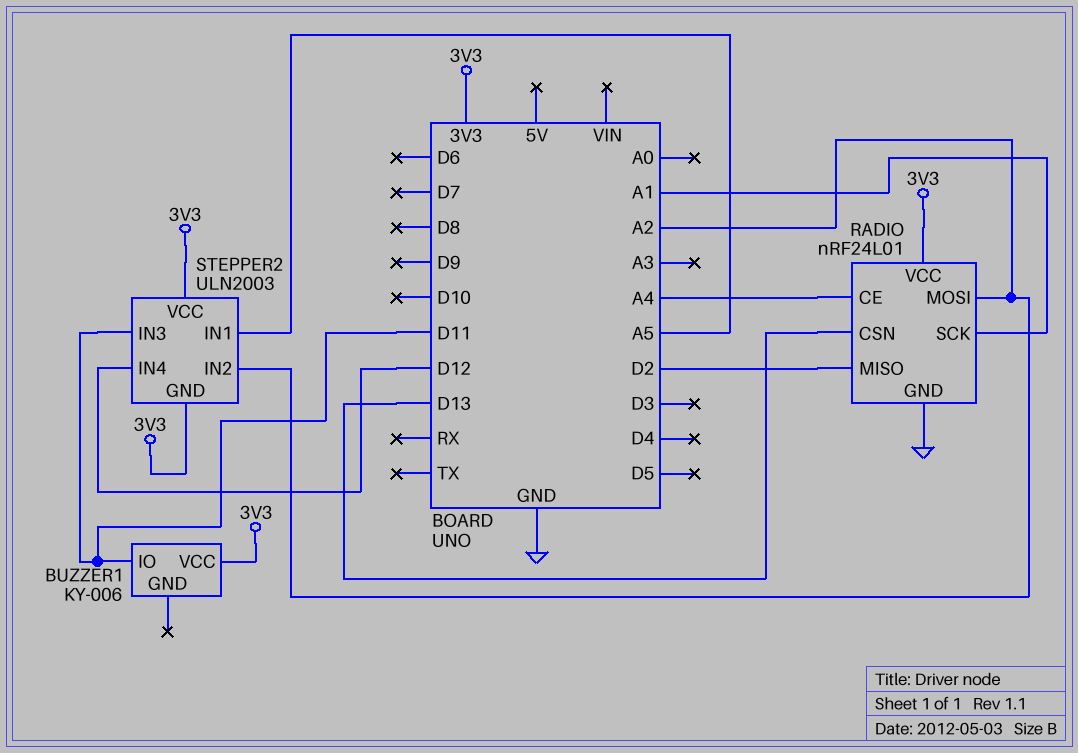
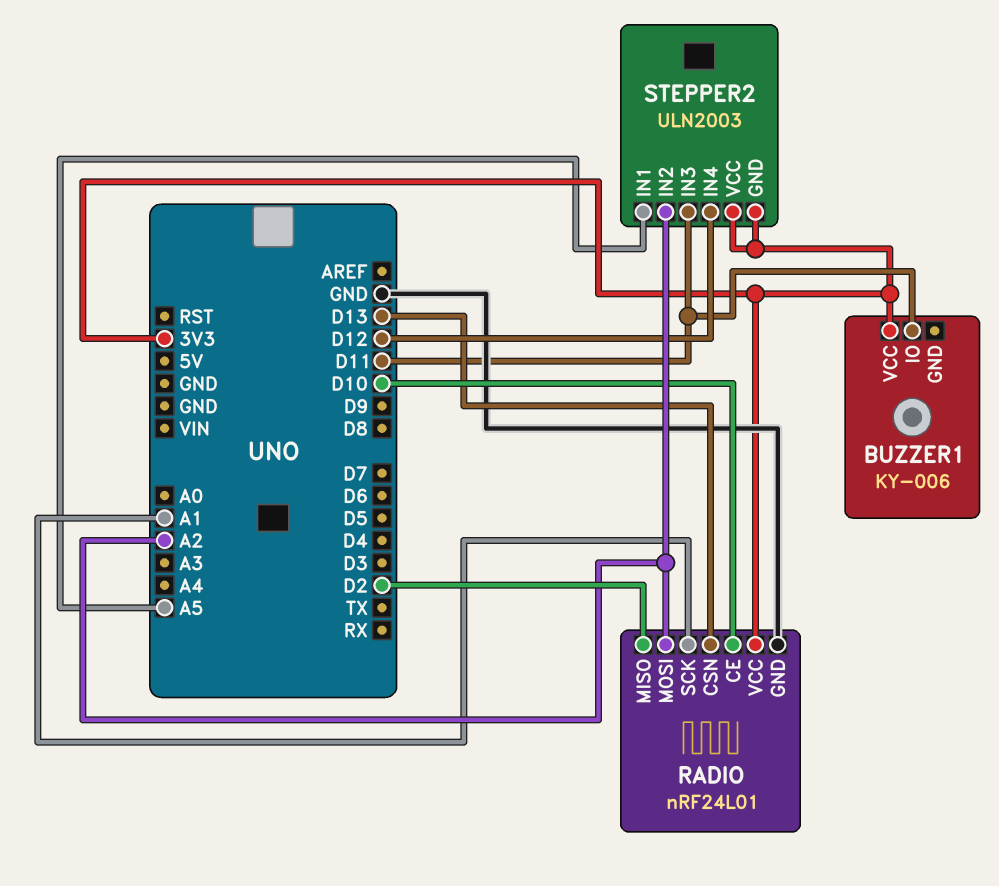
RADIO pin CE: A4 -> D10

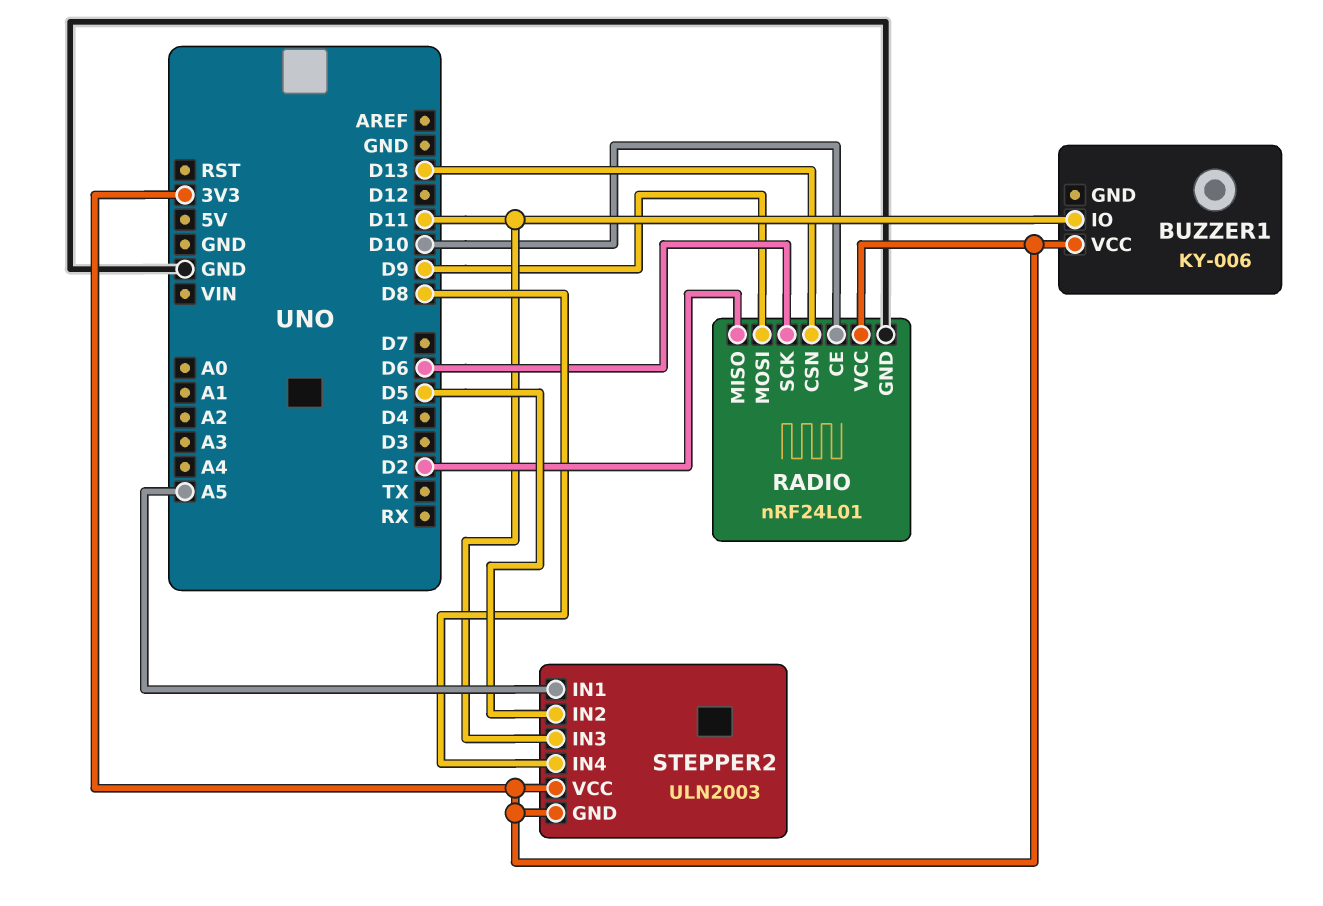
RADIO pin MOSI: A2 -> D9
RADIO pin SCK: A1 -> D6
STEPPER2 pin IN2: A2 -> D5
STEPPER2 pin IN4: D12 -> D8

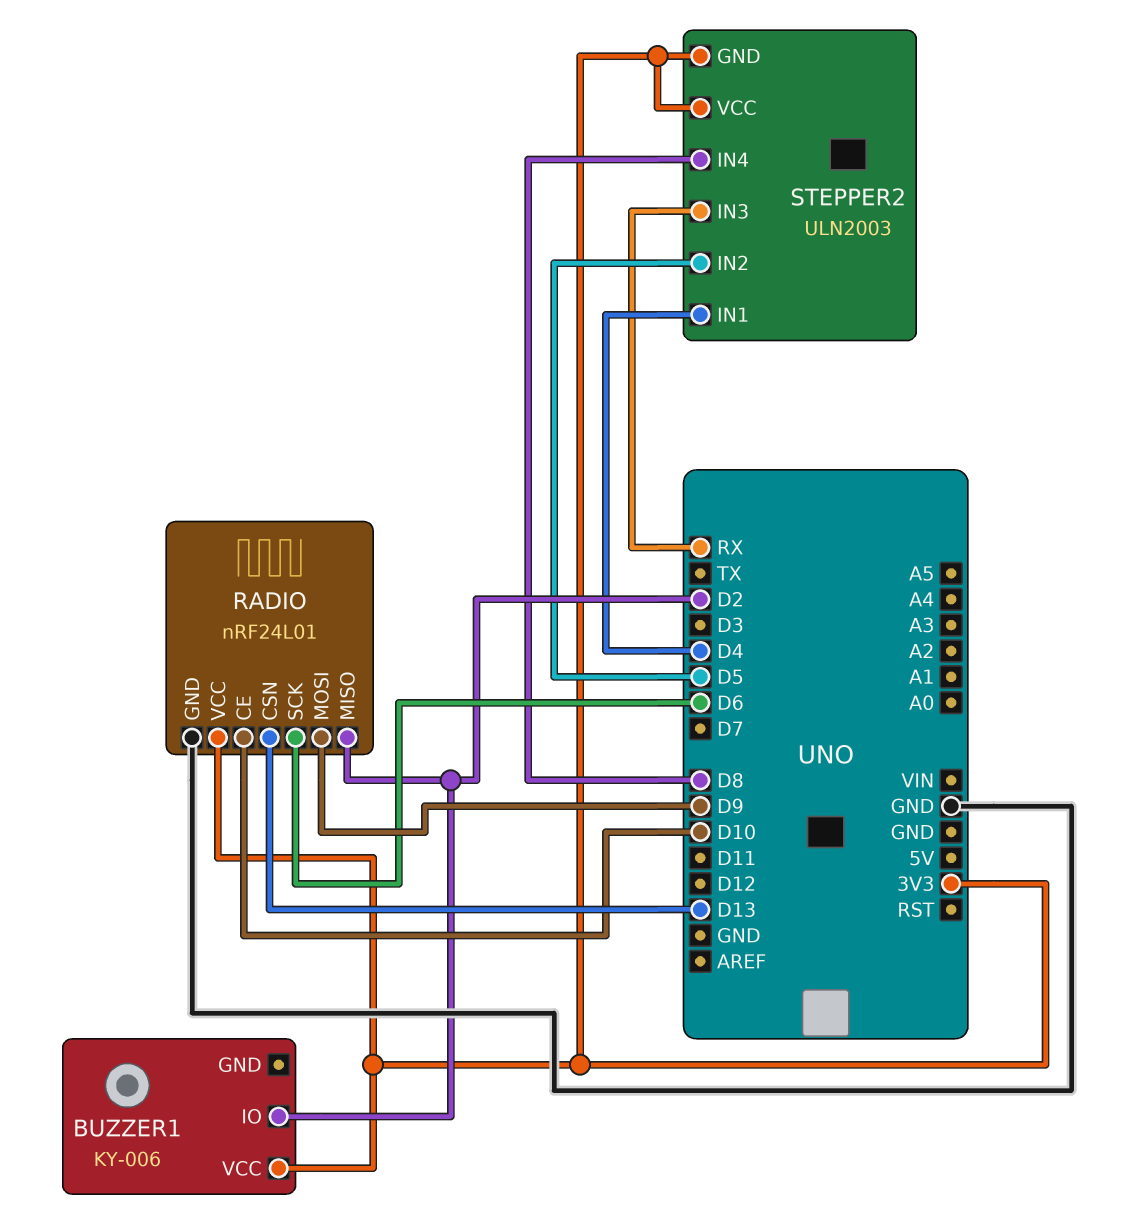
BUZZER1 pin IO: D11 -> D2
STEPPER2 pin IN1: A5 -> D4
STEPPER2 pin IN3: D11 -> RX

